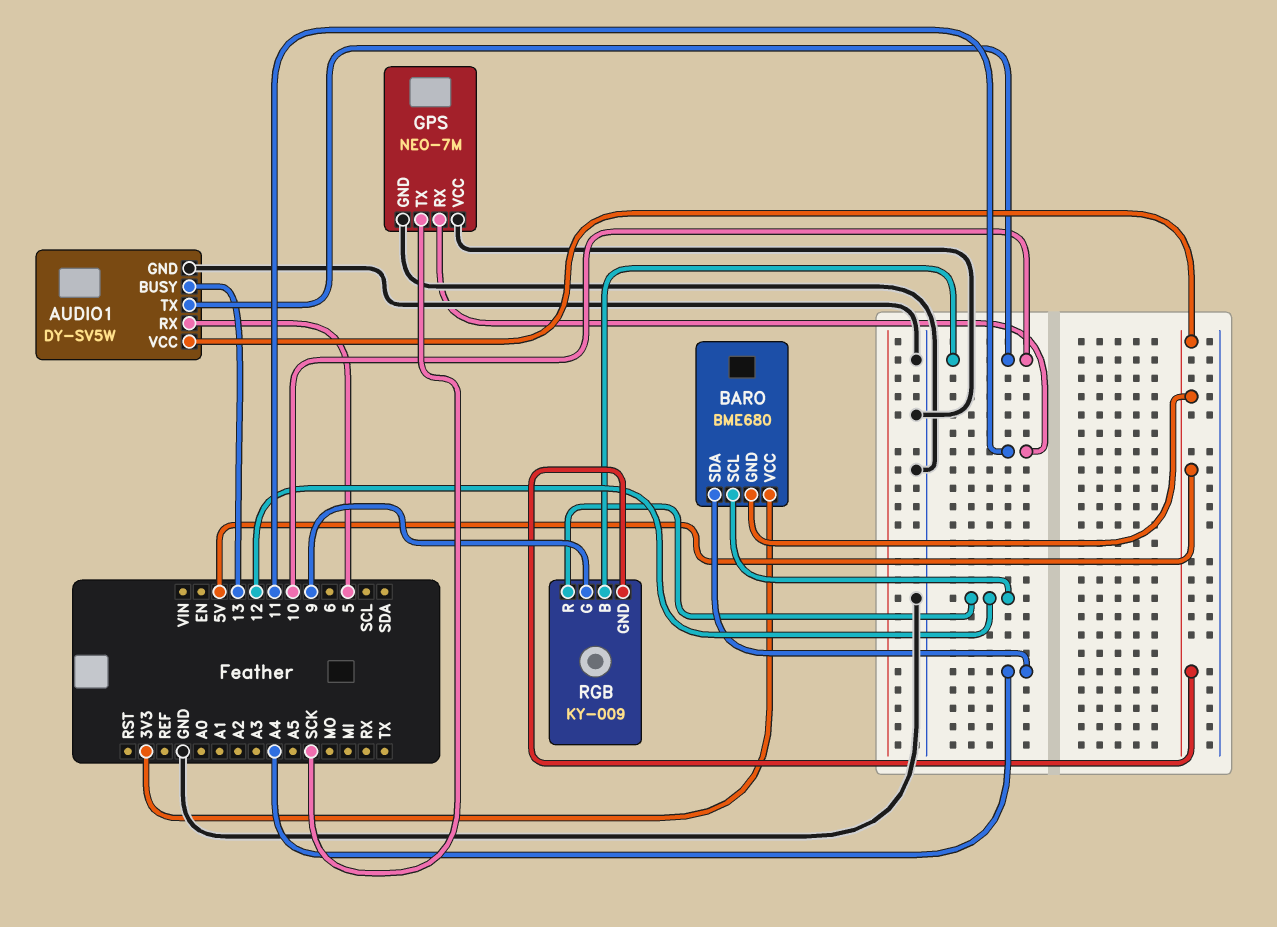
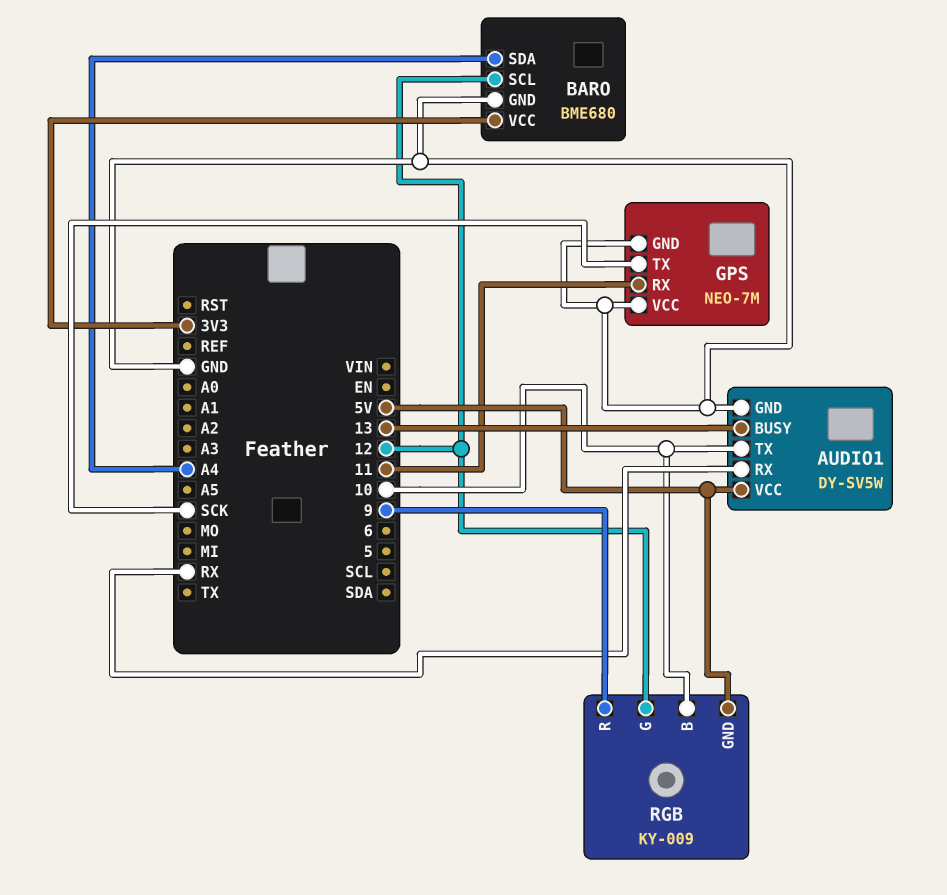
AUDIO1 pin RX: 5 -> RX
BARO pin GND: 5V -> GND
RGB pin G: 9 -> 12
RGB pin R: 12 -> 9

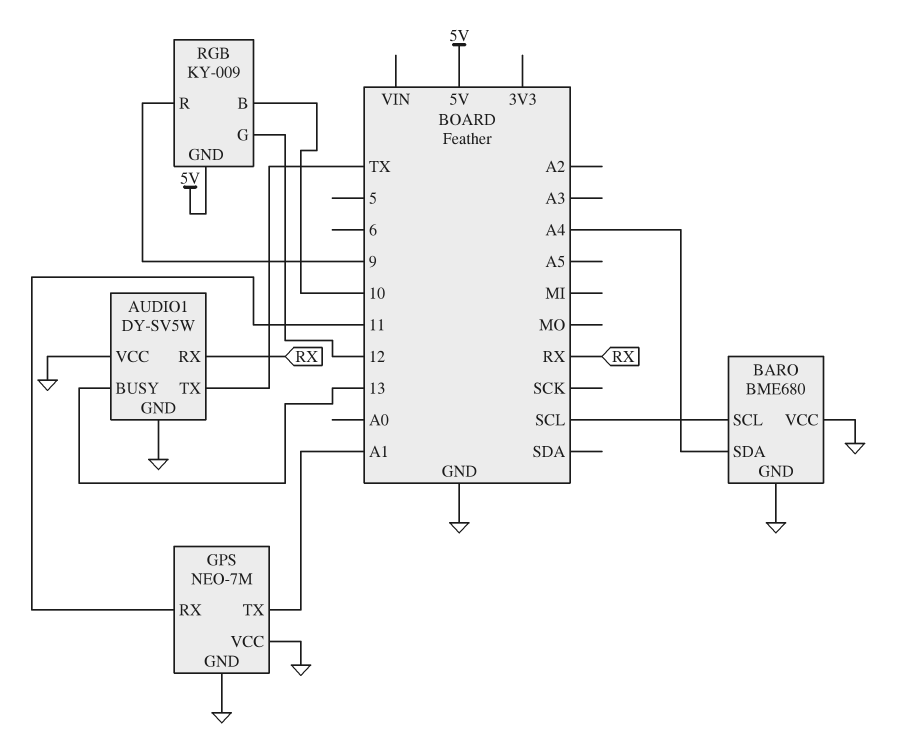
AUDIO1 pin TX: 10 -> TX
AUDIO1 pin VCC: 5V -> GND
BARO pin SCL: 12 -> SCL
BARO pin VCC: 3V3 -> GND
GPS pin TX: SCK -> A1

